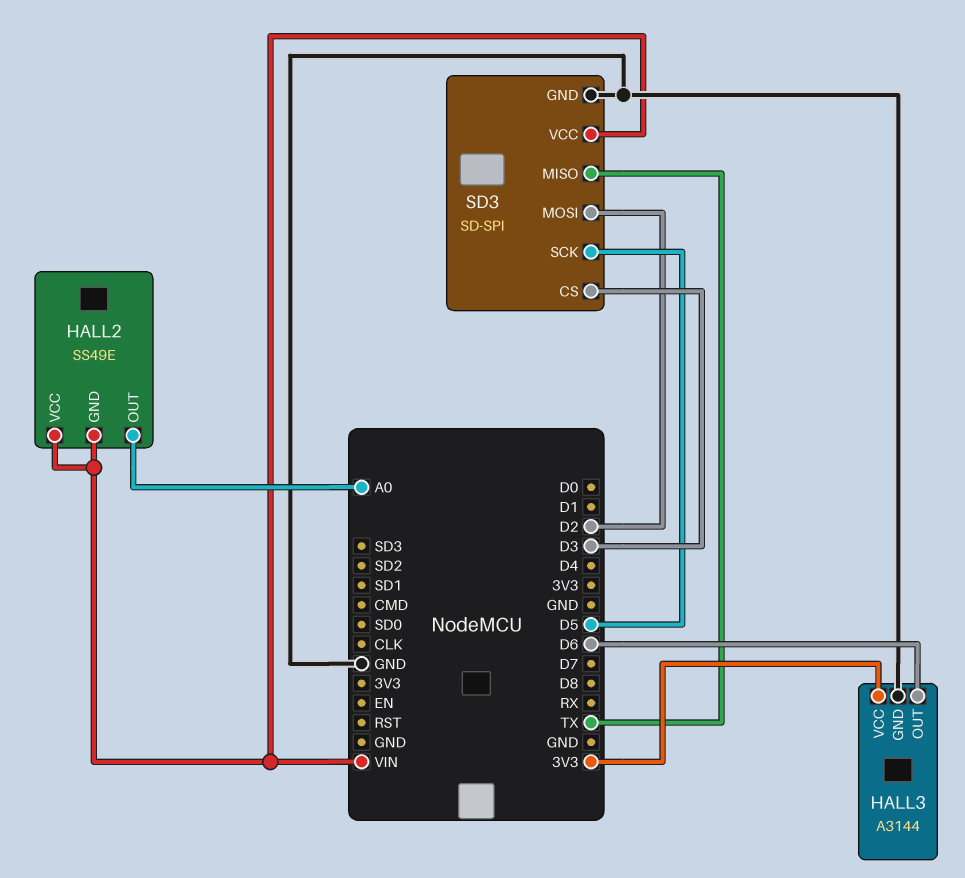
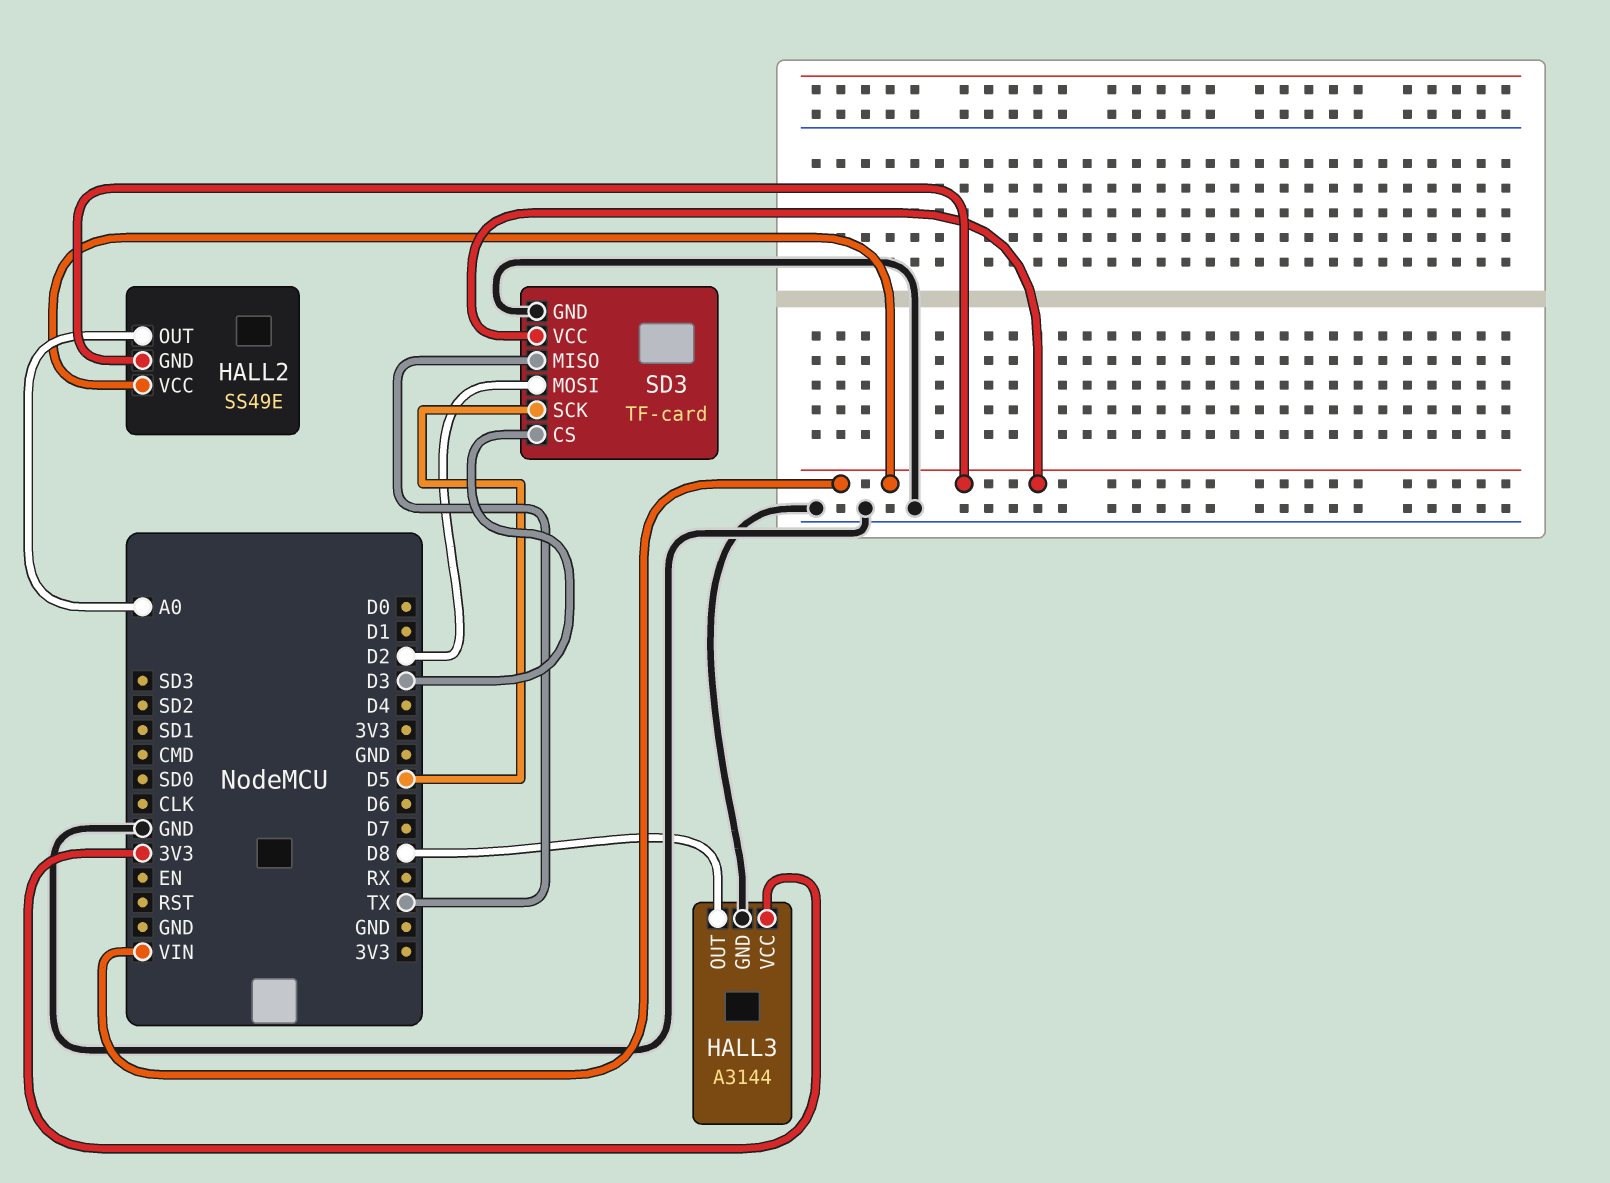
HALL3 pin OUT: D6 -> D8
SD3: SD-SPI -> TF-card

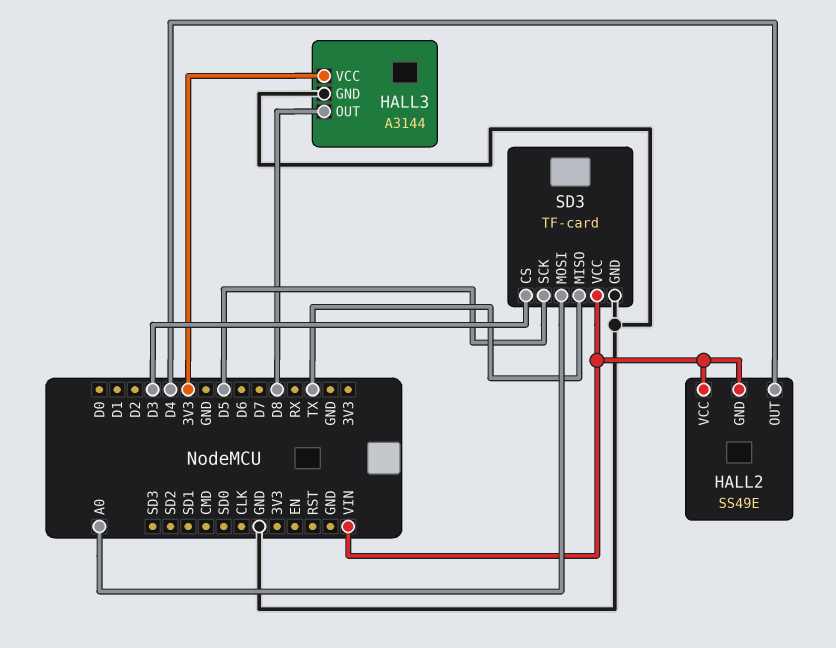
HALL2 pin OUT: A0 -> D4
SD3 pin MOSI: D2 -> A0

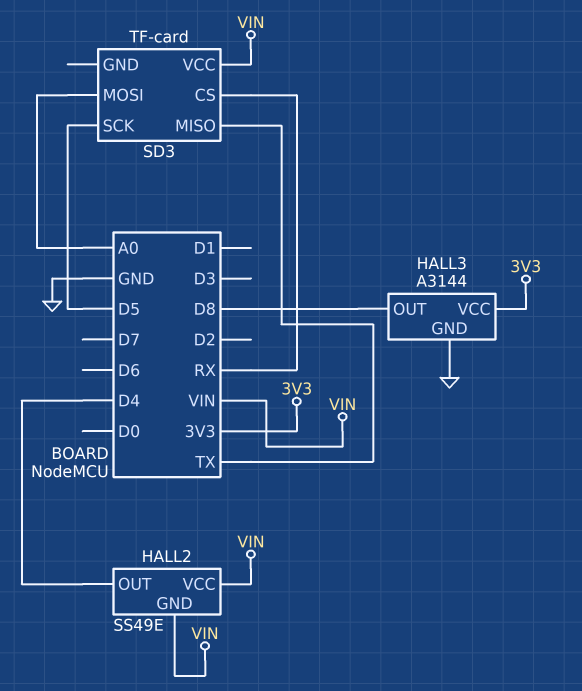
SD3 pin CS: D3 -> RX
SD3 pin GND: GND -> none

